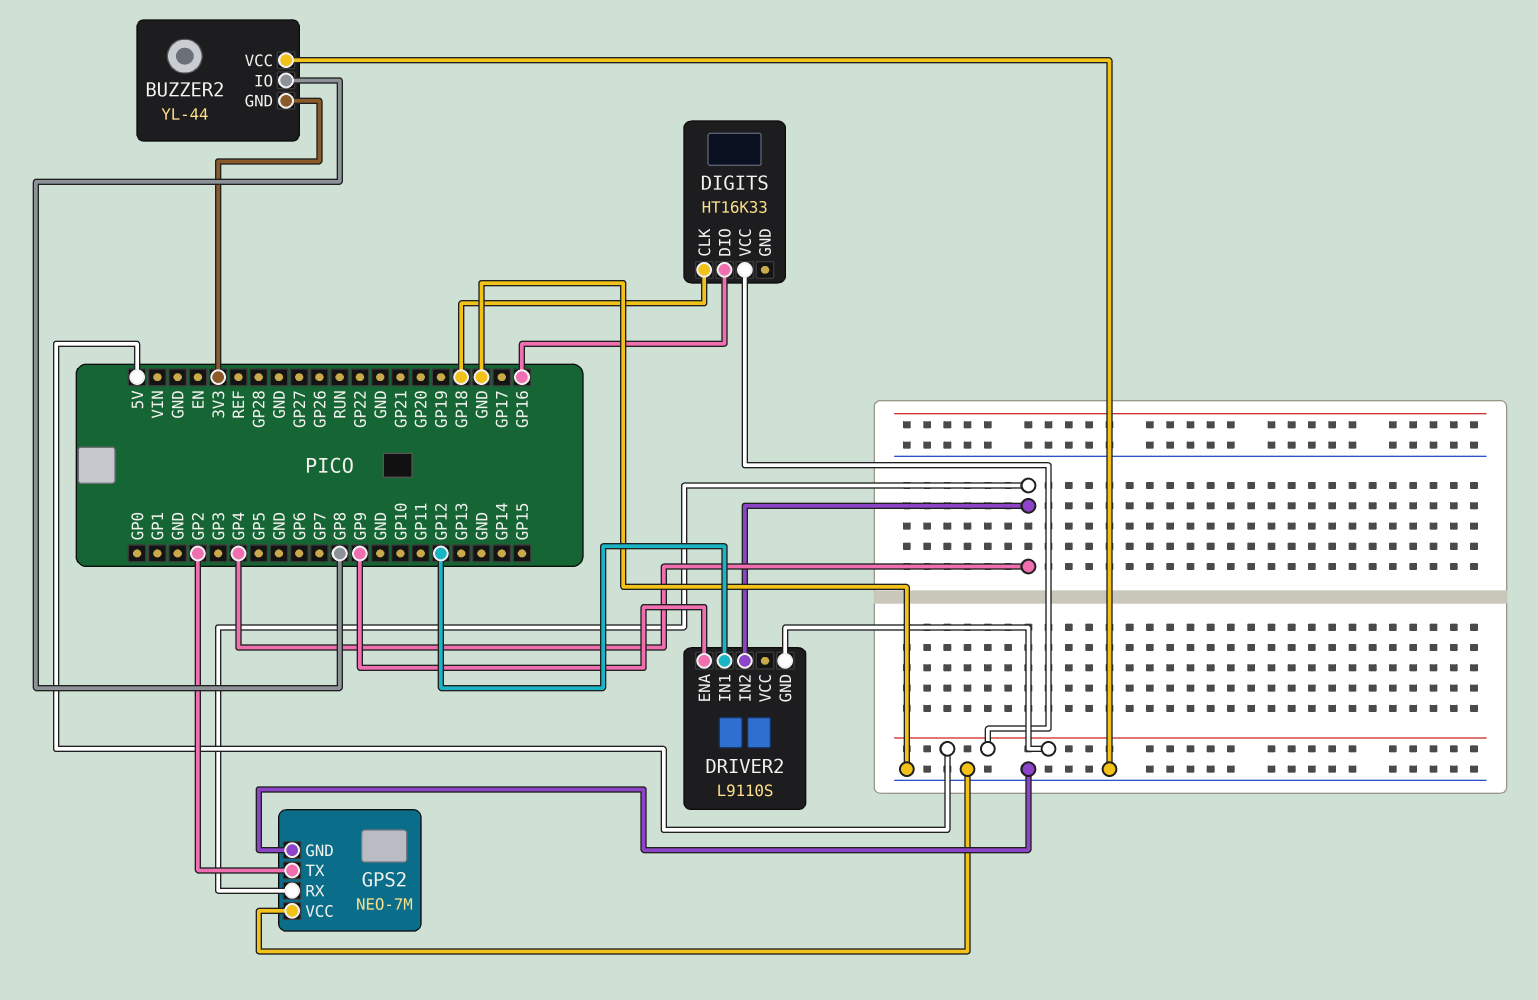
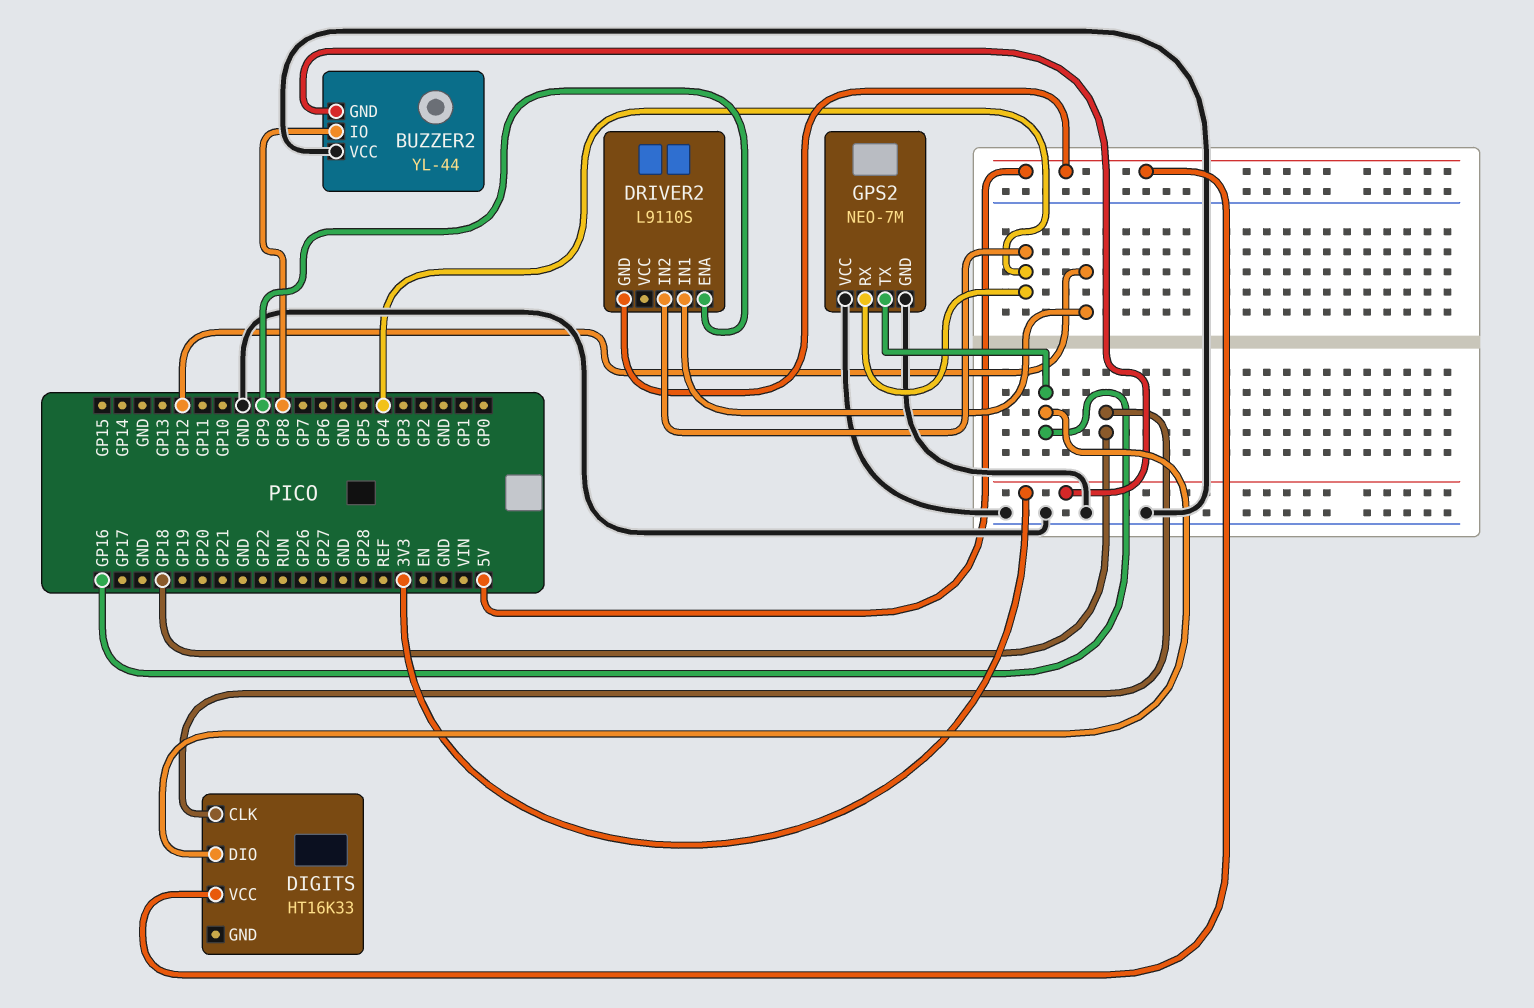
GPS2 pin TX: GP2 -> GP16

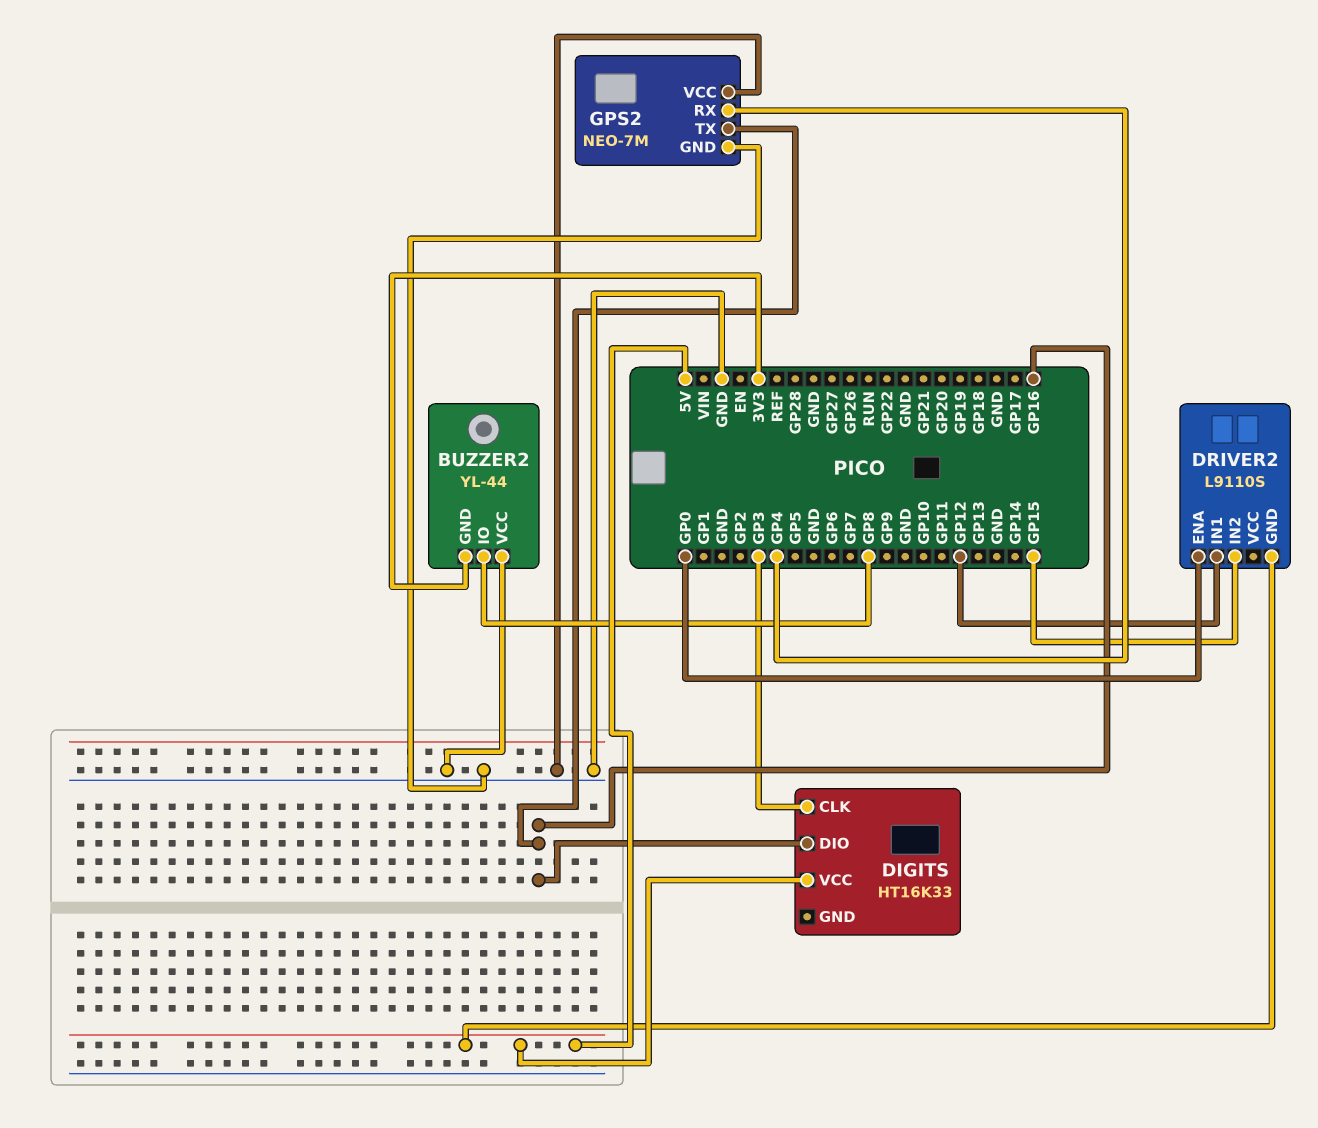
DIGITS pin CLK: GP18 -> GP3
DRIVER2 pin ENA: GP9 -> GP0
DRIVER2 pin IN2: GP4 -> GP15

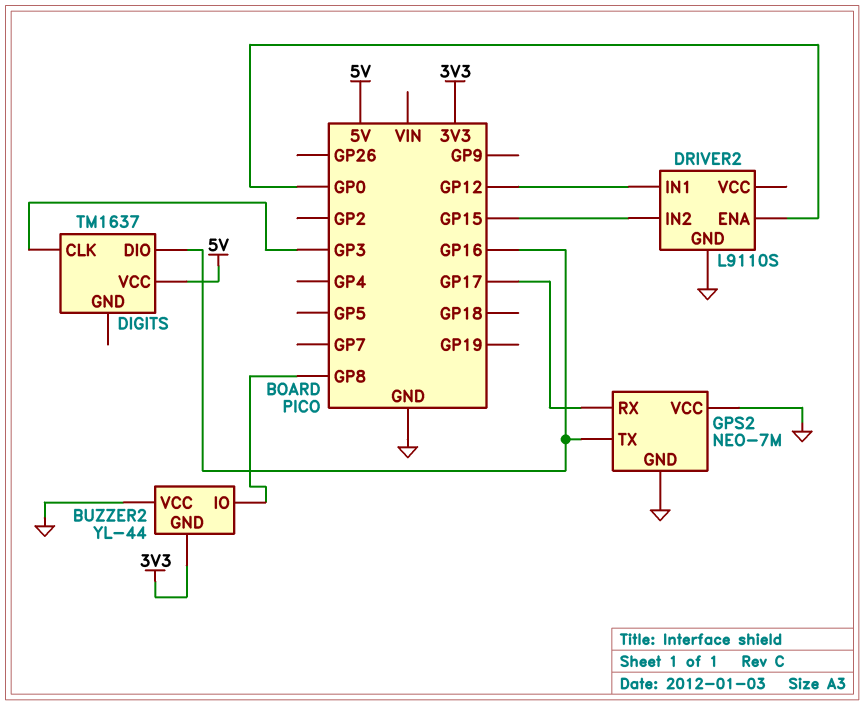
DIGITS: HT16K33 -> TM1637
DRIVER2 pin GND: 5V -> GND
GPS2 pin RX: GP4 -> GP17

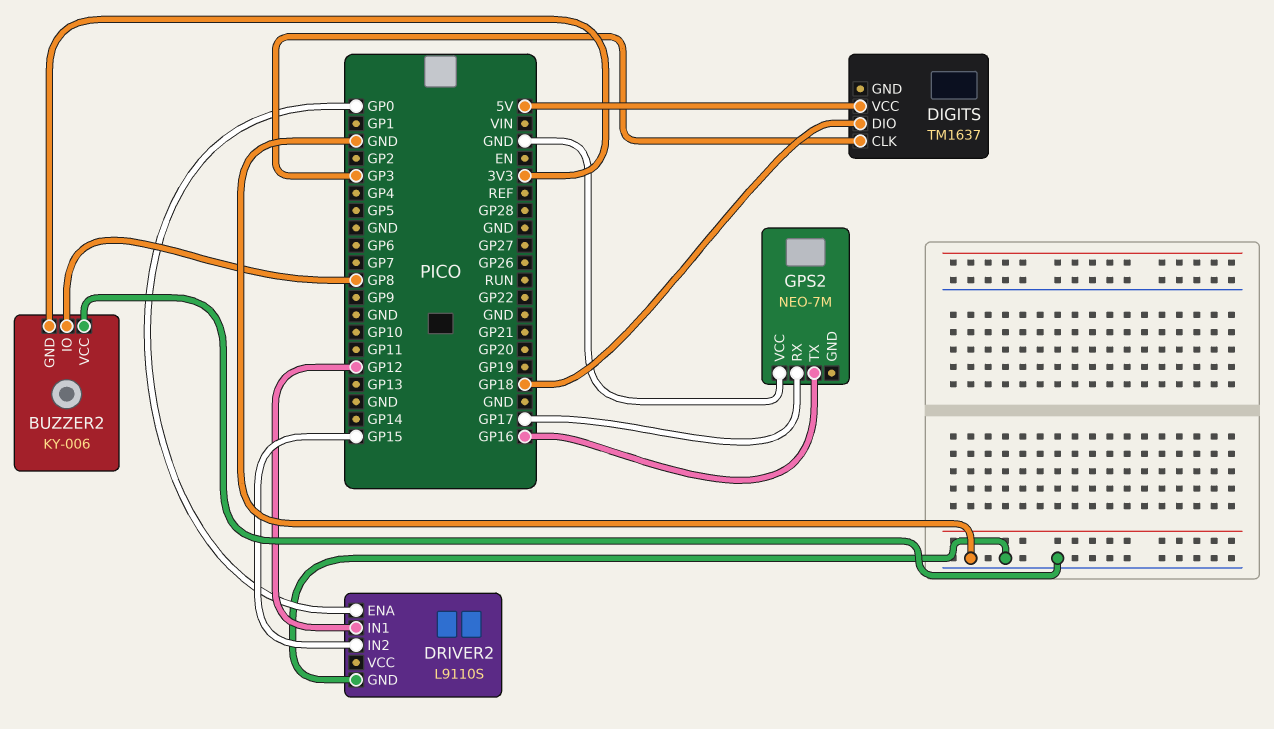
BUZZER2: YL-44 -> KY-006
DIGITS pin DIO: GP16 -> GP18
GPS2 pin GND: GND -> none

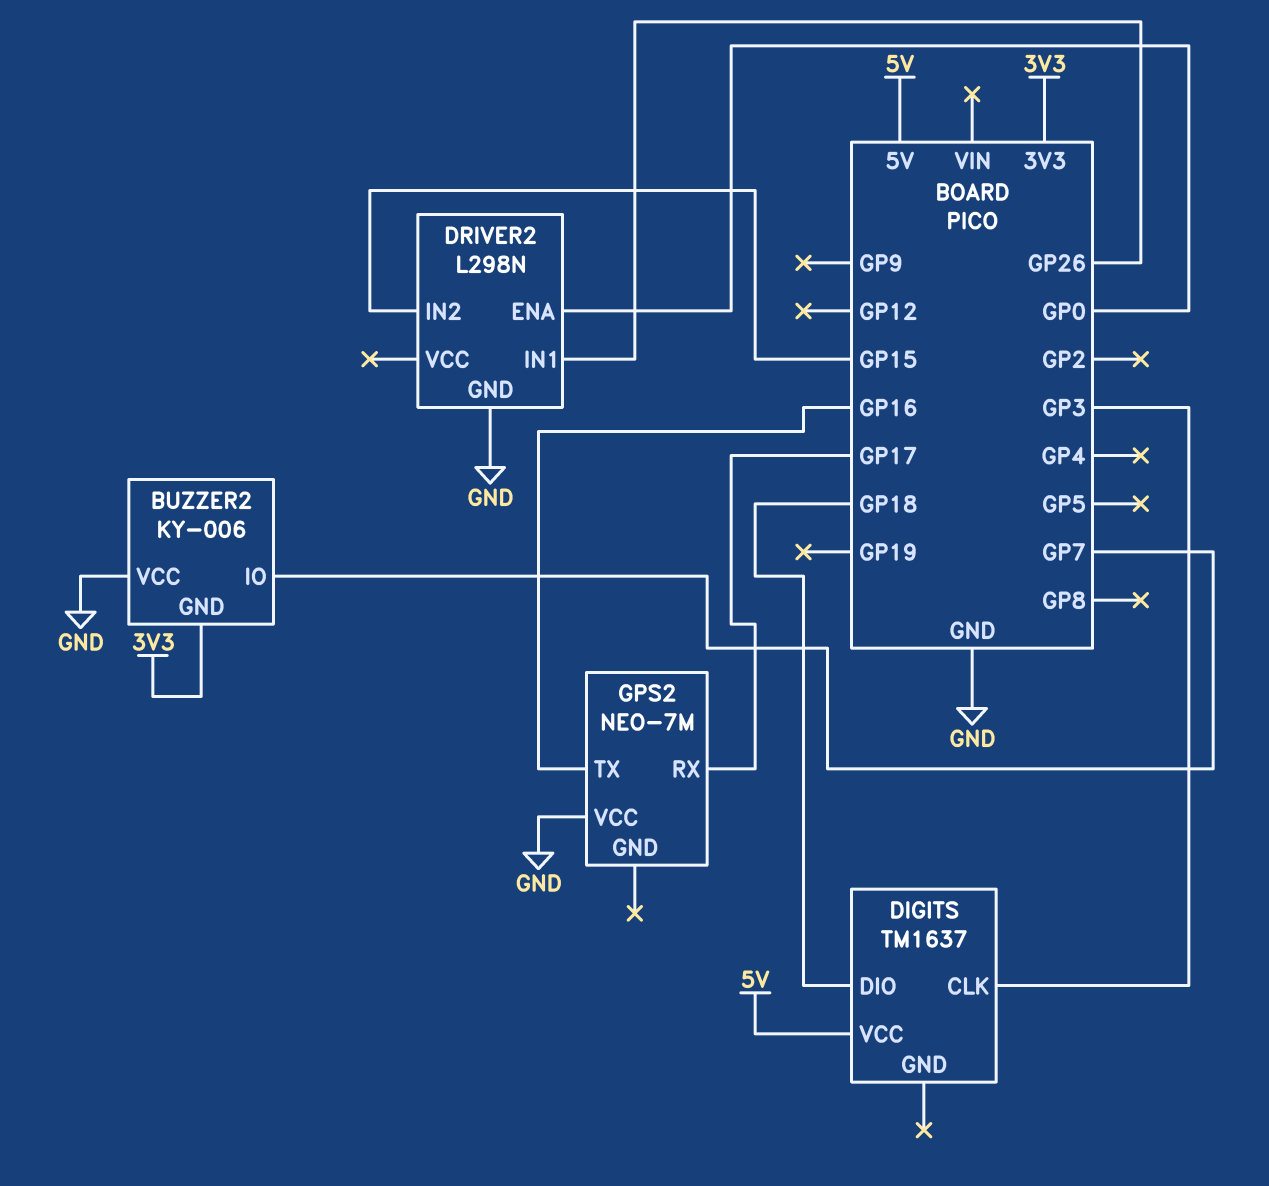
BUZZER2 pin IO: GP8 -> GP7
DRIVER2: L9110S -> L298N
DRIVER2 pin IN1: GP12 -> GP26

